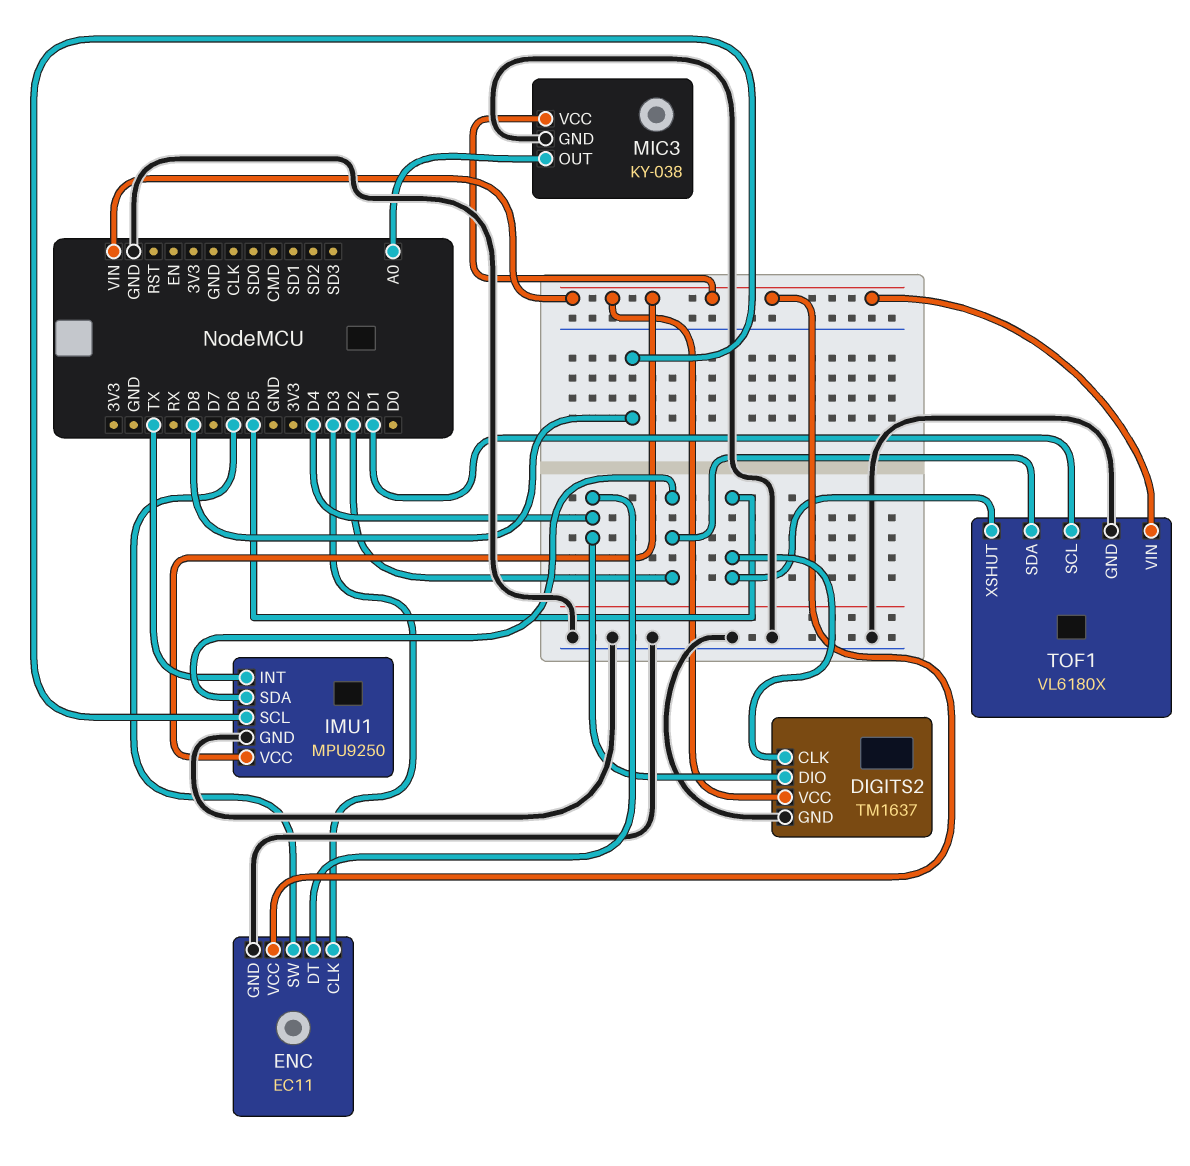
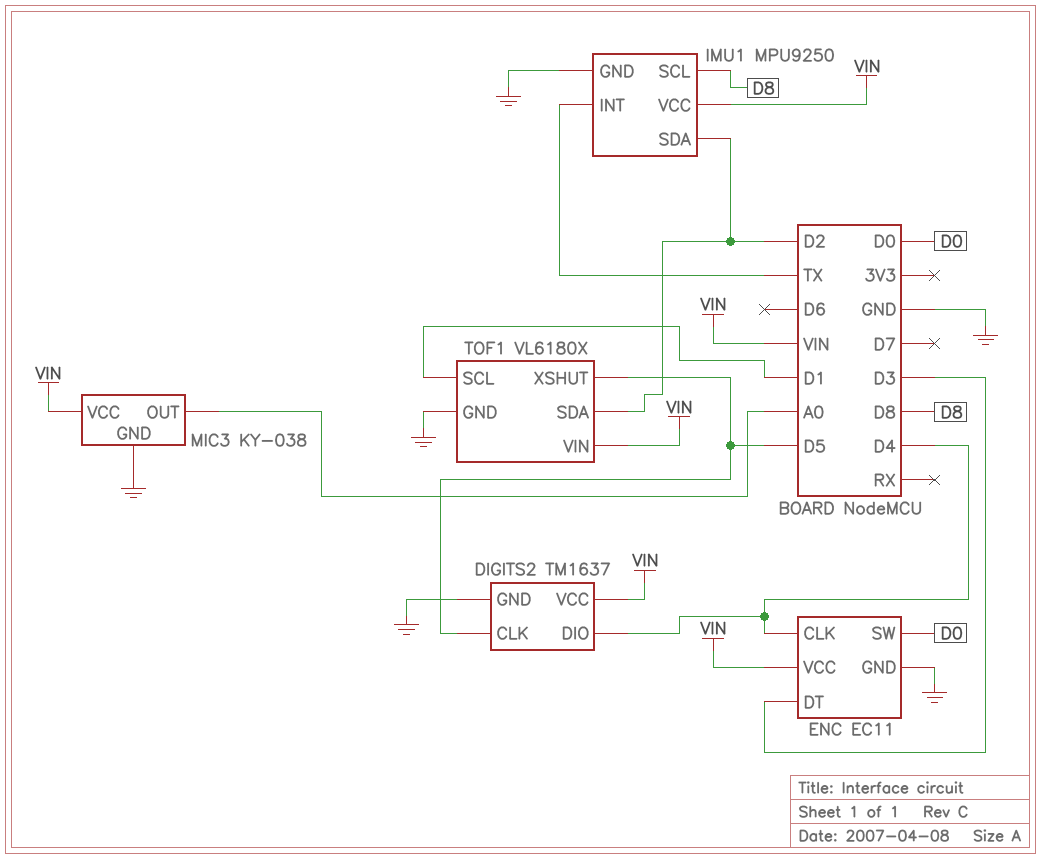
ENC pin CLK: D3 -> D4
ENC pin DT: D4 -> D3
ENC pin SW: D6 -> D0

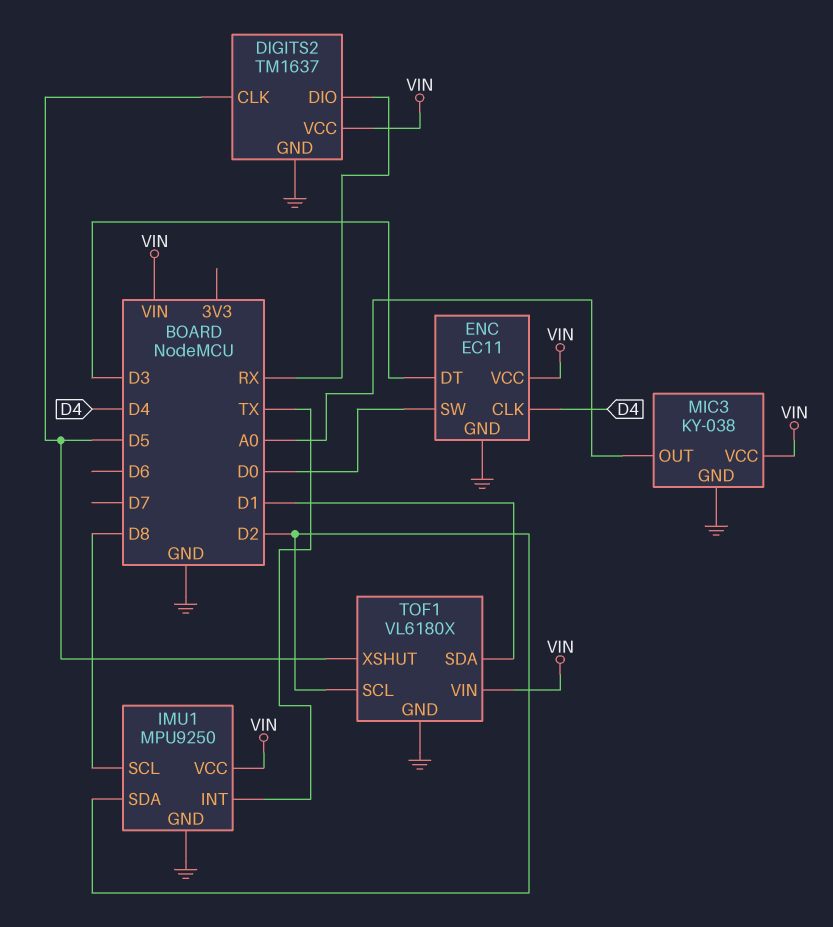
DIGITS2 pin DIO: D4 -> RX
TOF1 pin SCL: D1 -> D2
TOF1 pin SDA: D2 -> D1

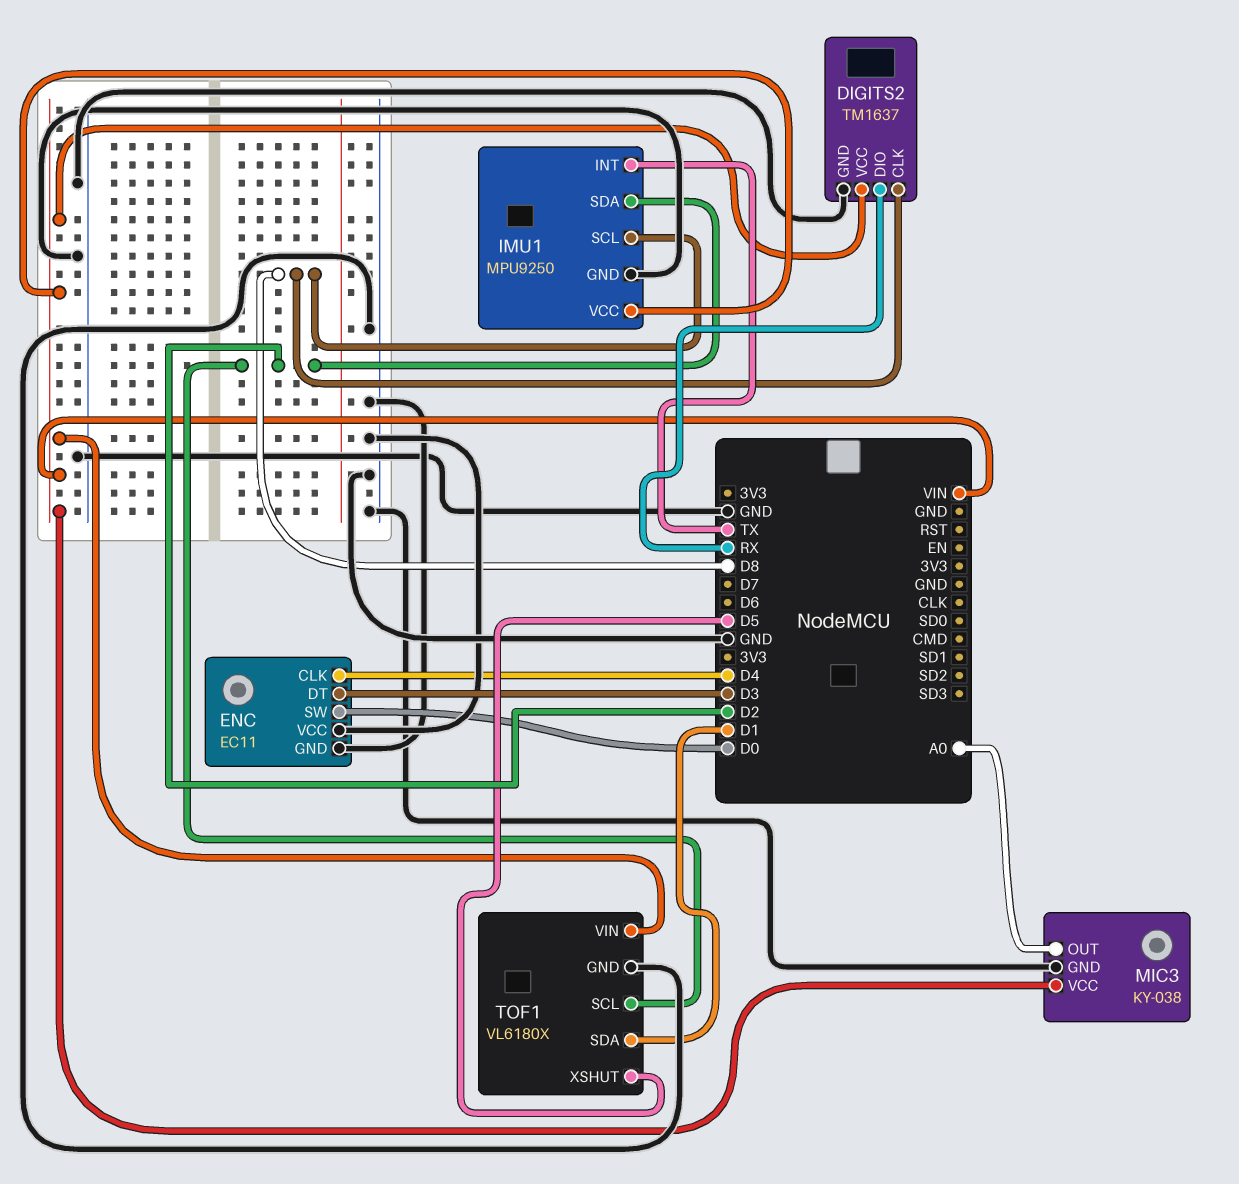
DIGITS2 pin CLK: D5 -> D8
ENC pin VCC: VIN -> GND

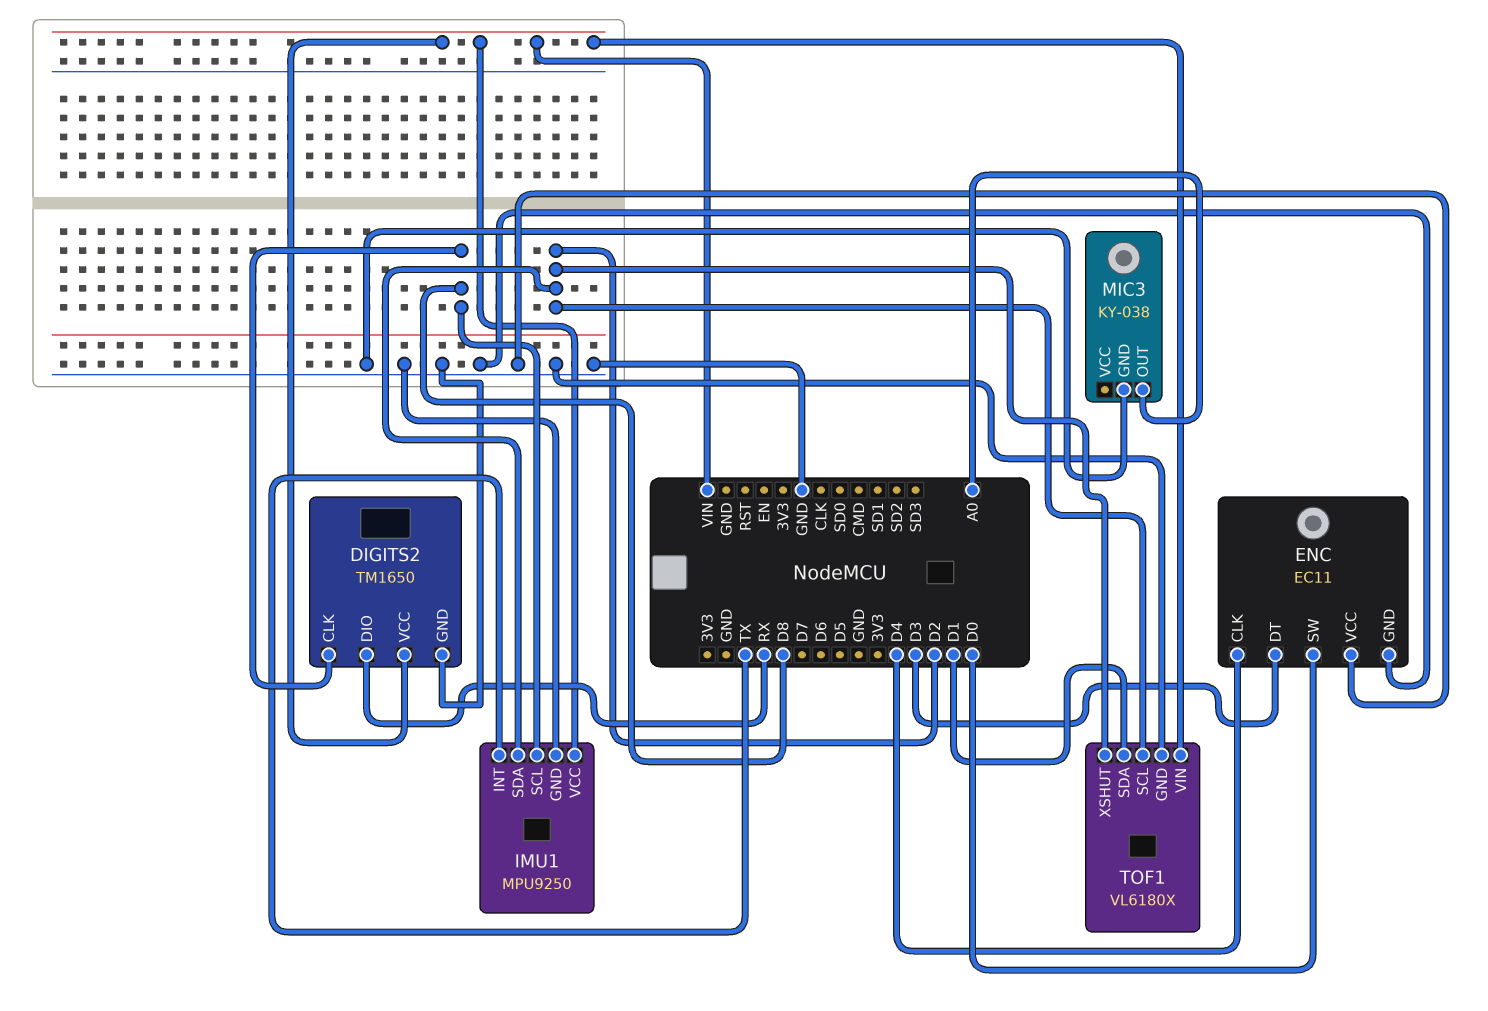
DIGITS2: TM1637 -> TM1650
MIC3 pin VCC: VIN -> none
TOF1 pin XSHUT: D5 -> D2

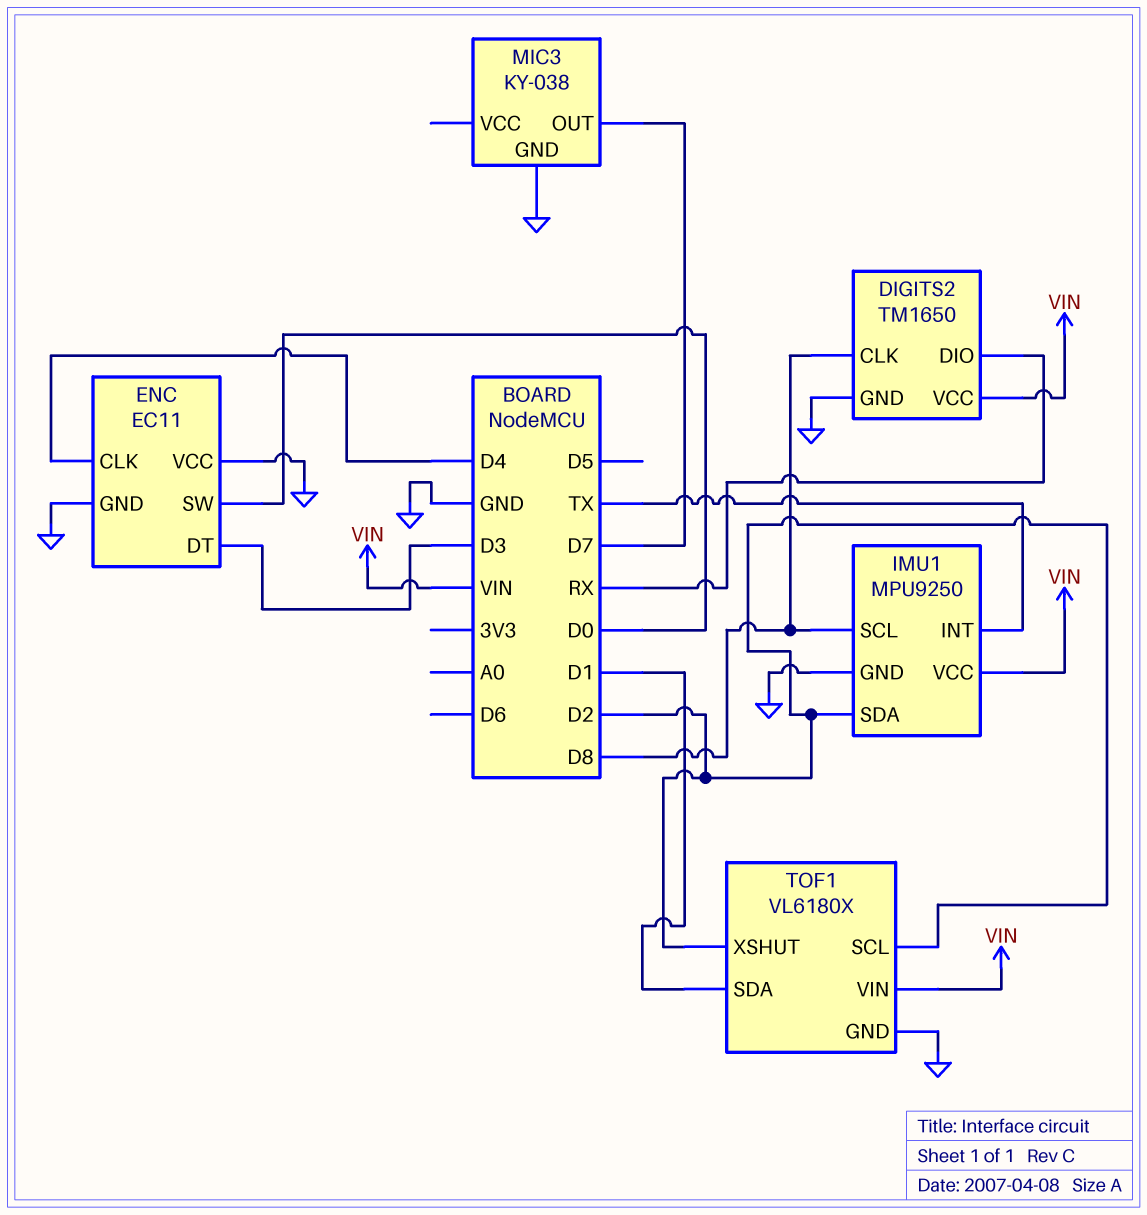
MIC3 pin OUT: A0 -> D7

